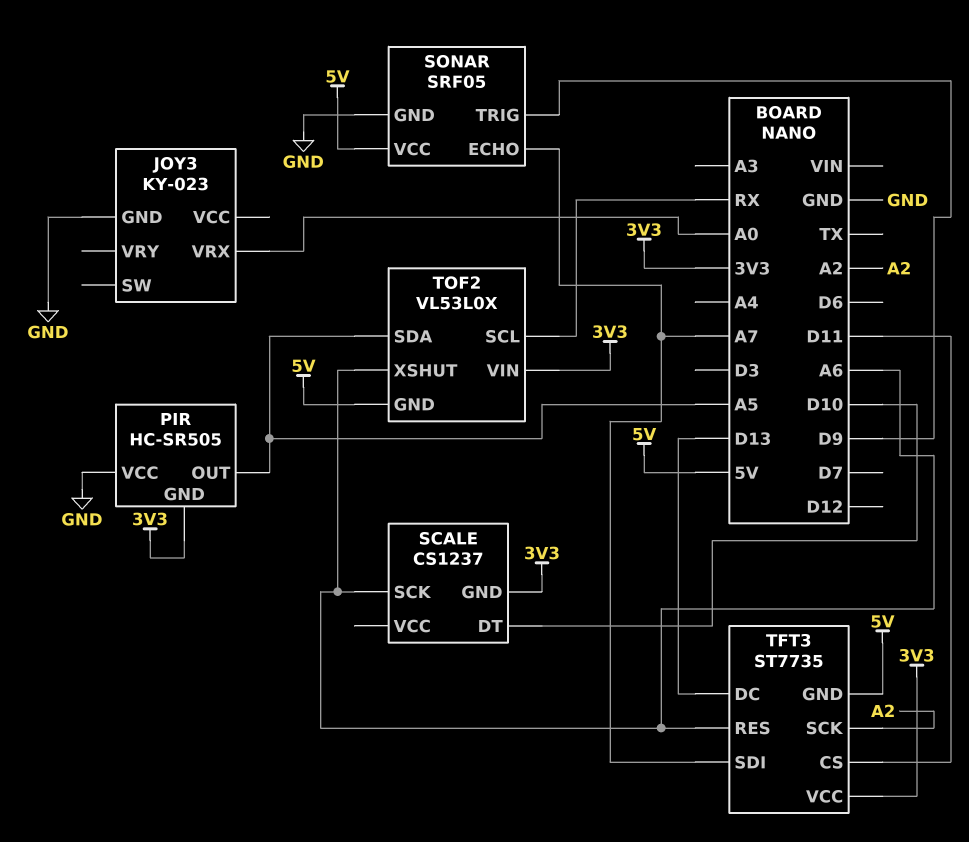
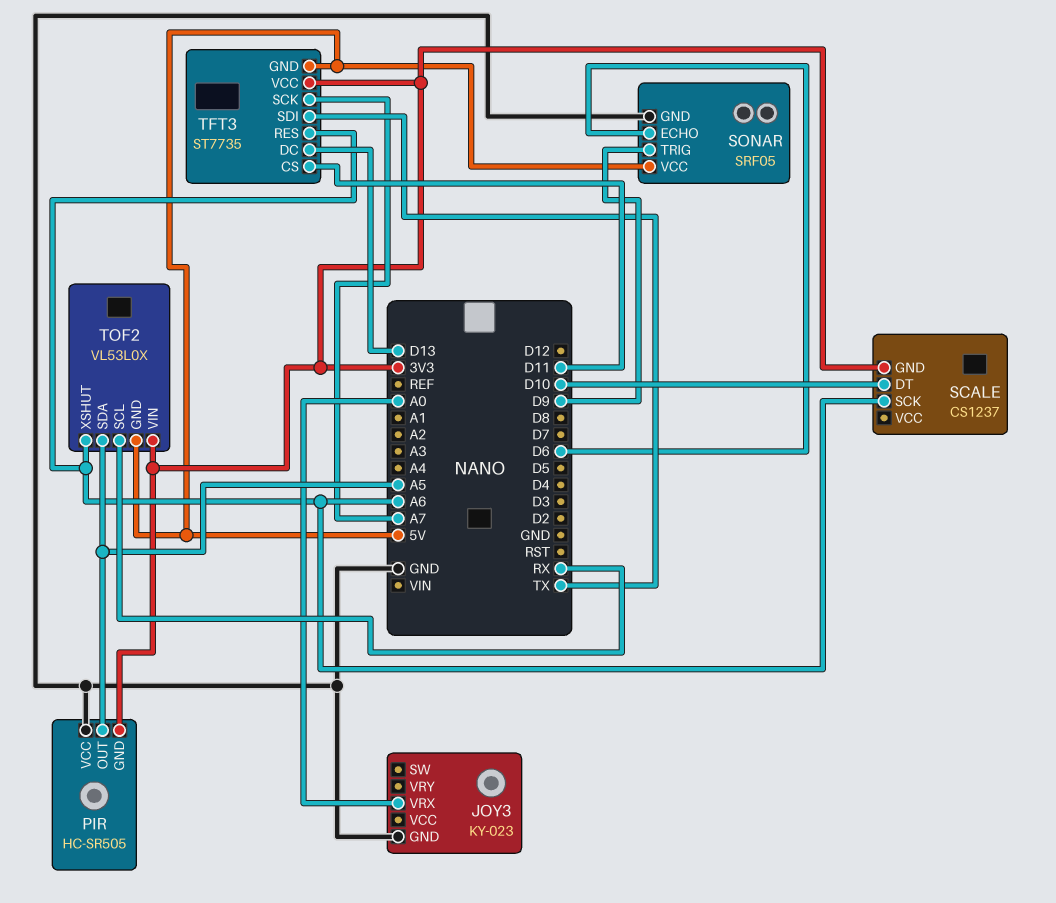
SONAR pin ECHO: A7 -> D6
TFT3 pin SCK: A2 -> A7
TFT3 pin SDI: A7 -> TX

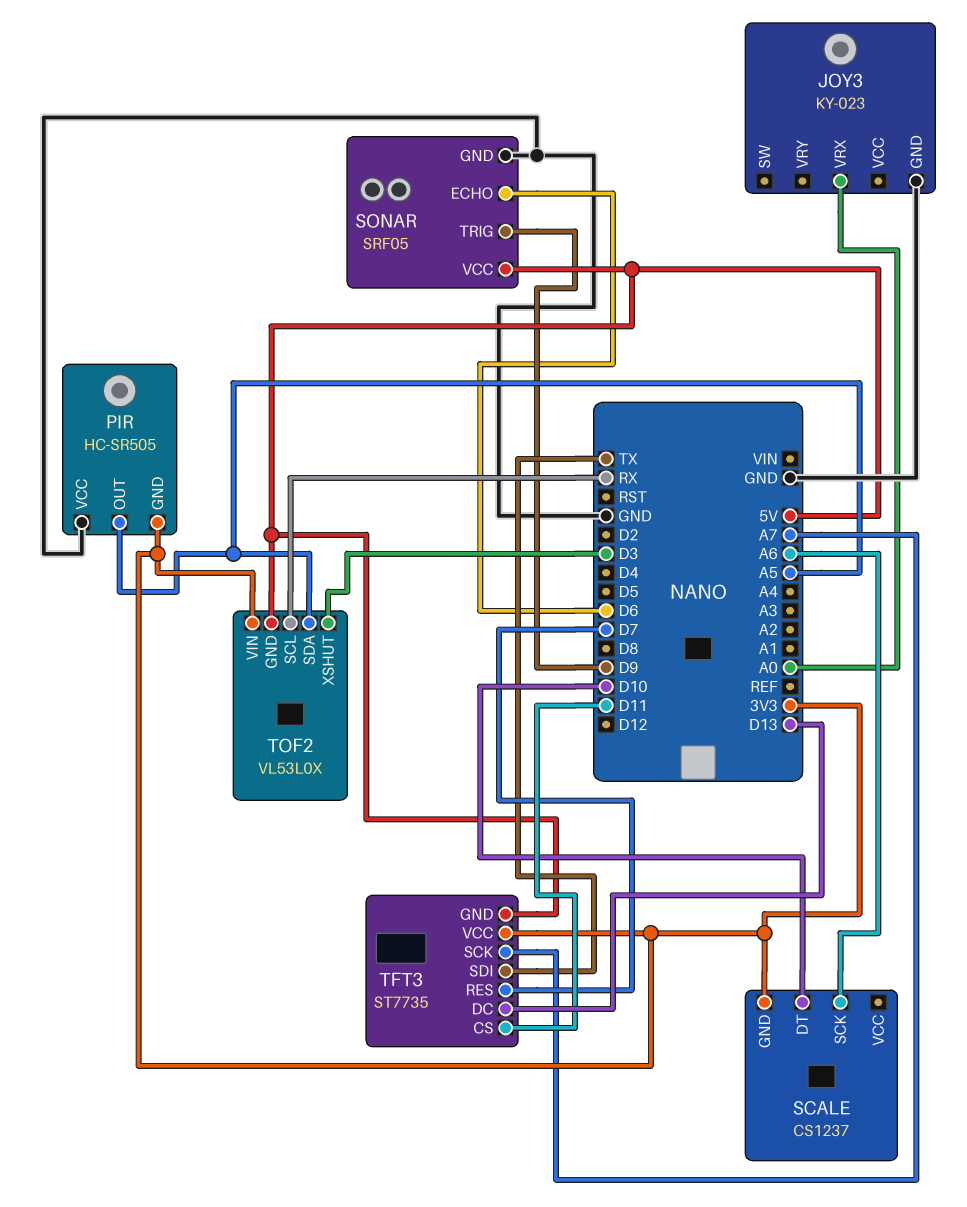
TFT3 pin RES: A6 -> D7
TOF2 pin XSHUT: A6 -> D3

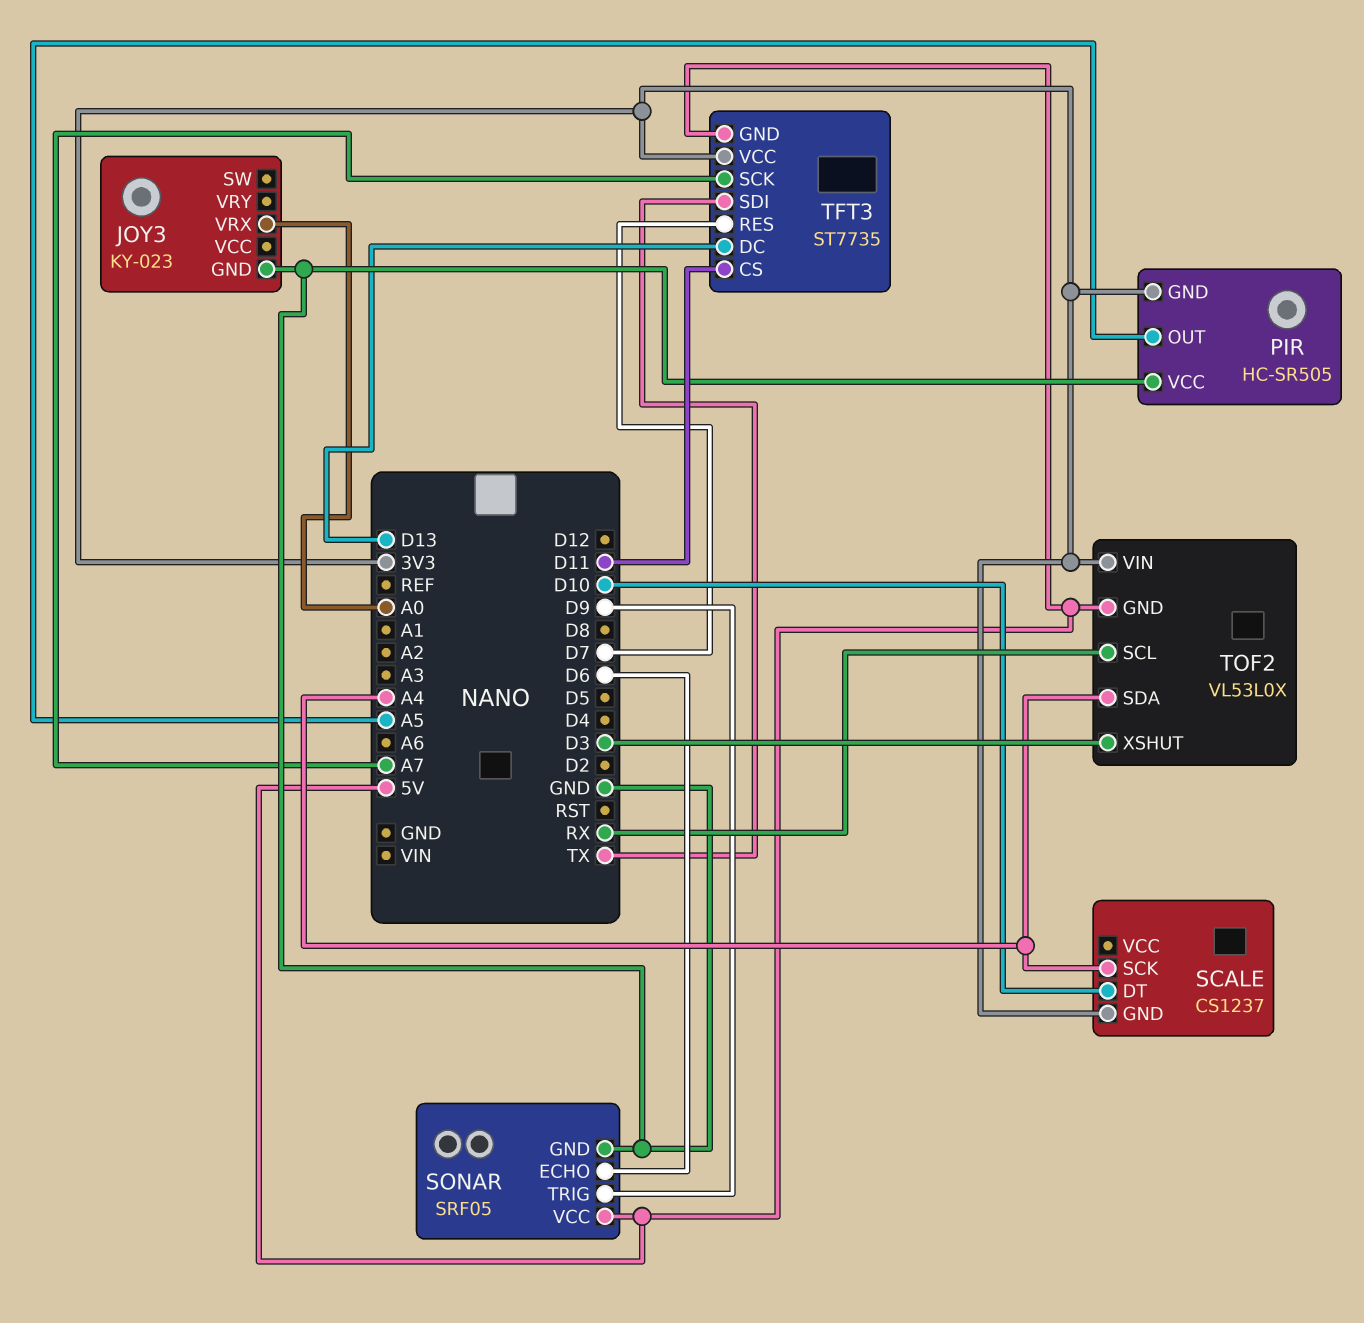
SCALE pin SCK: A6 -> A4
TOF2 pin SDA: A5 -> A4

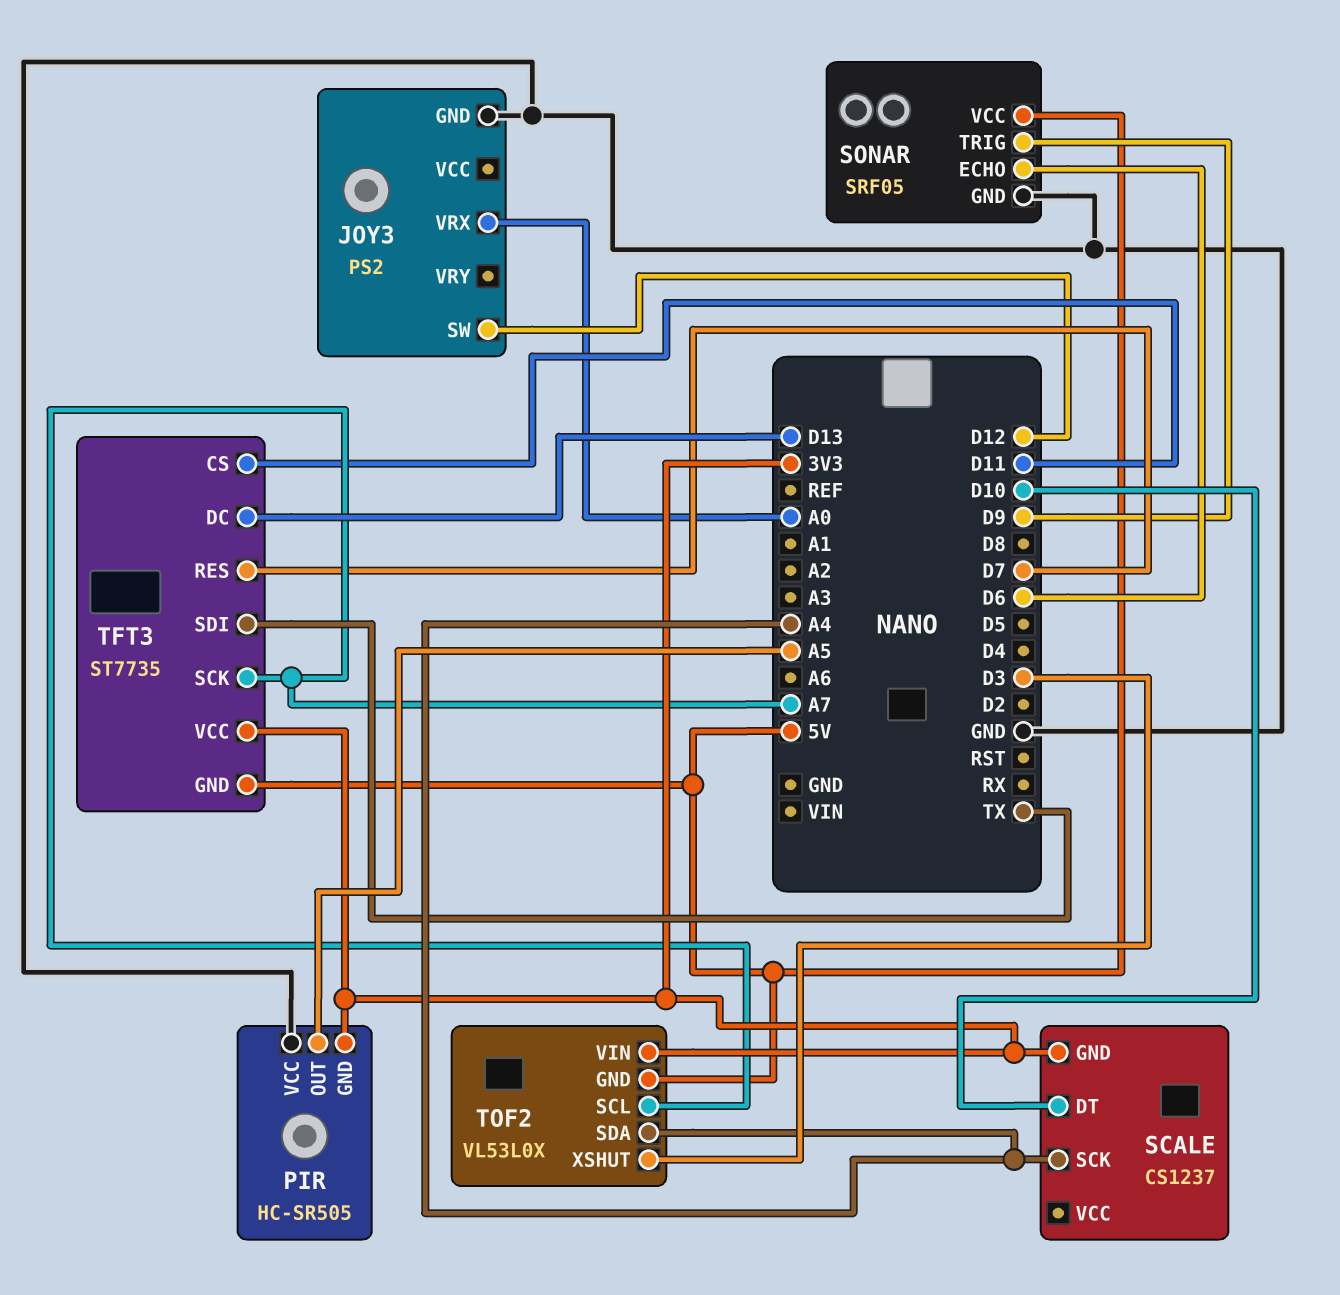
JOY3: KY-023 -> PS2
JOY3 pin SW: none -> D12
TOF2 pin SCL: RX -> A7

